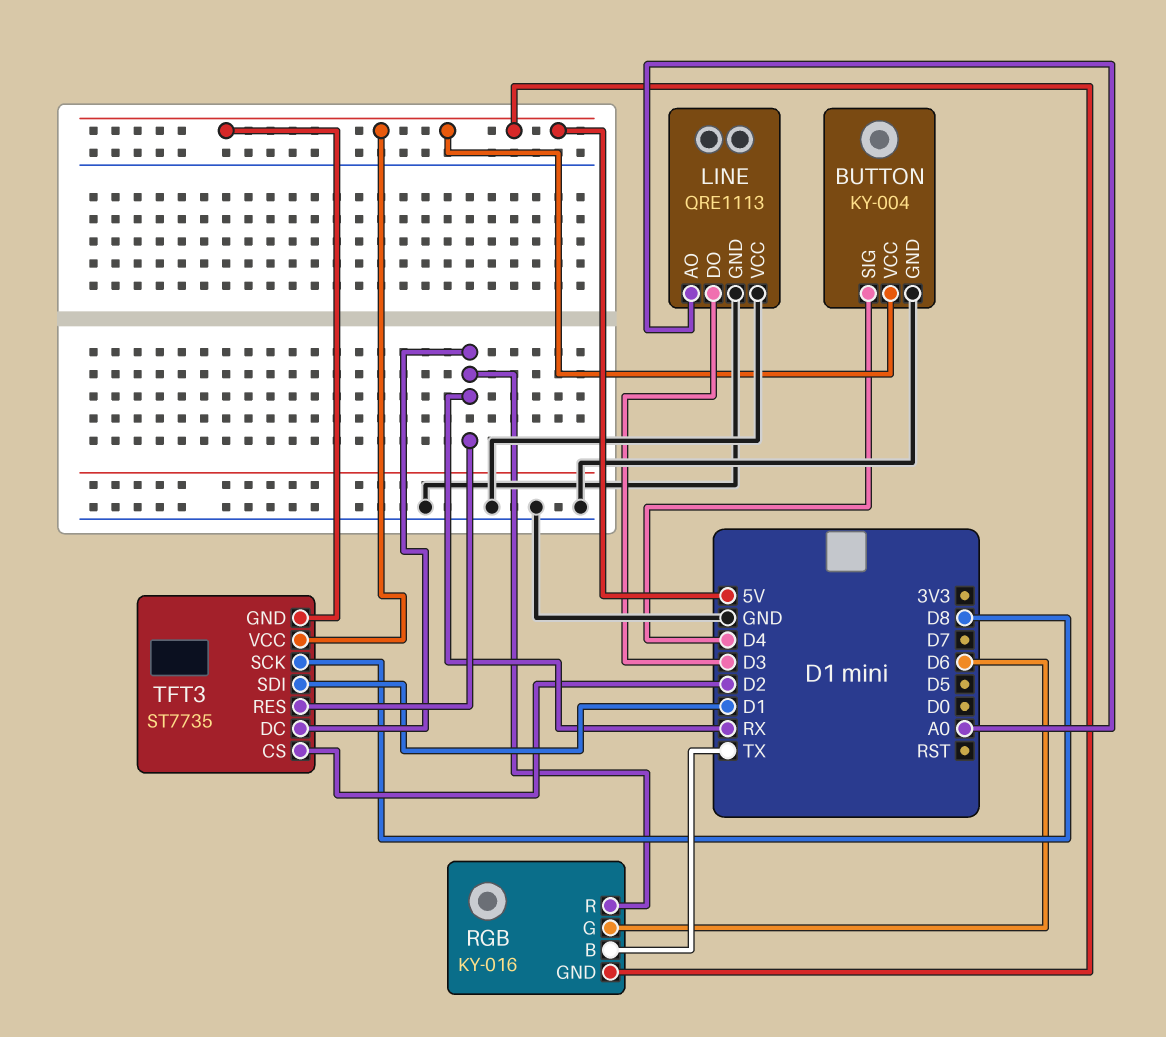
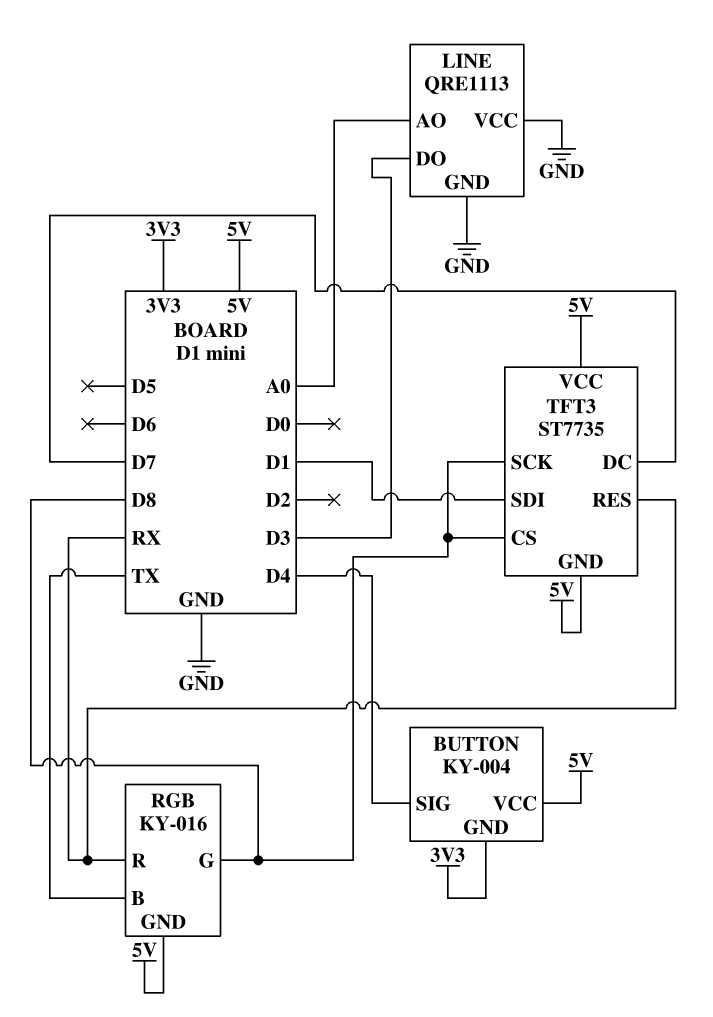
BUTTON pin GND: GND -> 3V3
RGB pin G: D6 -> D8
TFT3 pin CS: D2 -> D8
TFT3 pin DC: RX -> D7

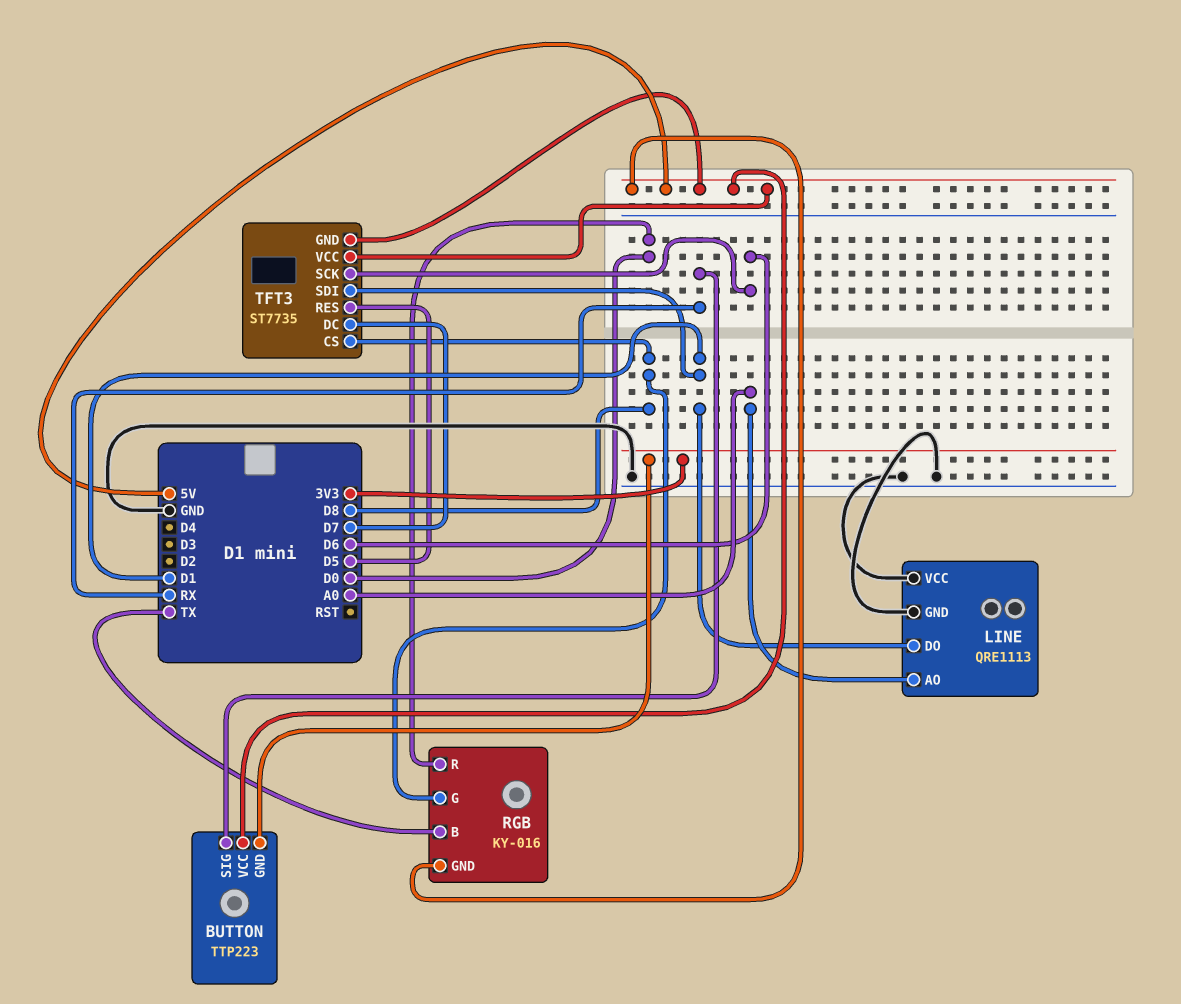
BUTTON: KY-004 -> TTP223
BUTTON pin SIG: D4 -> RX
LINE pin DO: D3 -> D1
RGB pin R: RX -> D0
TFT3 pin RES: RX -> D5
TFT3 pin SCK: D8 -> D6

